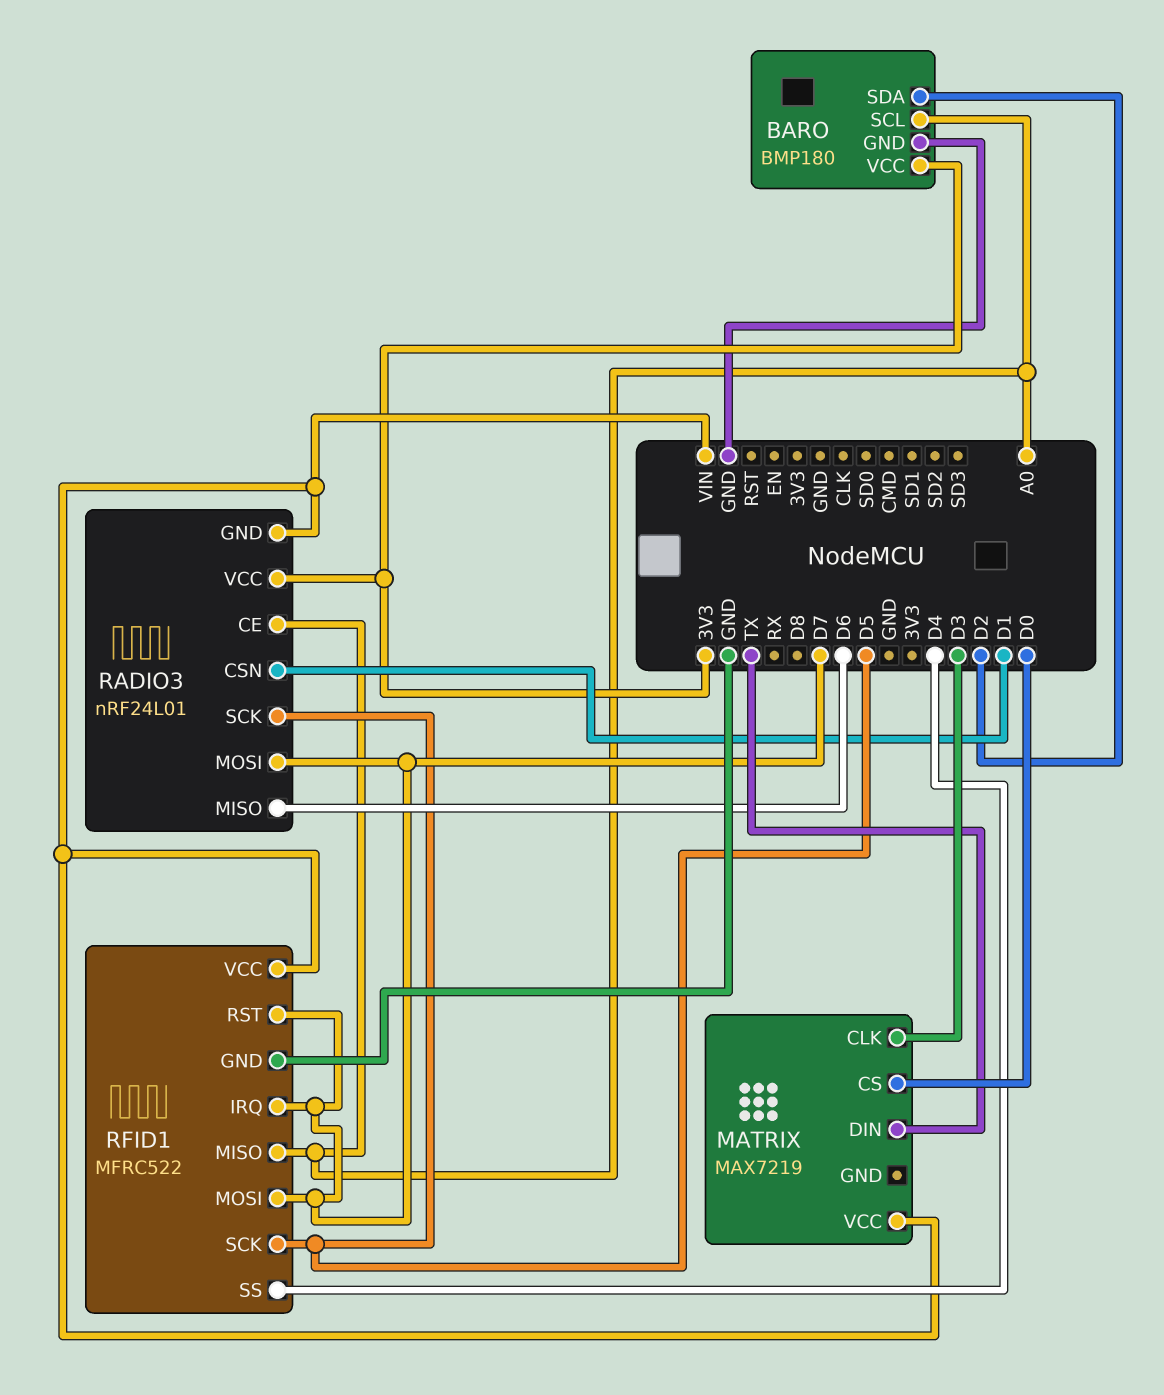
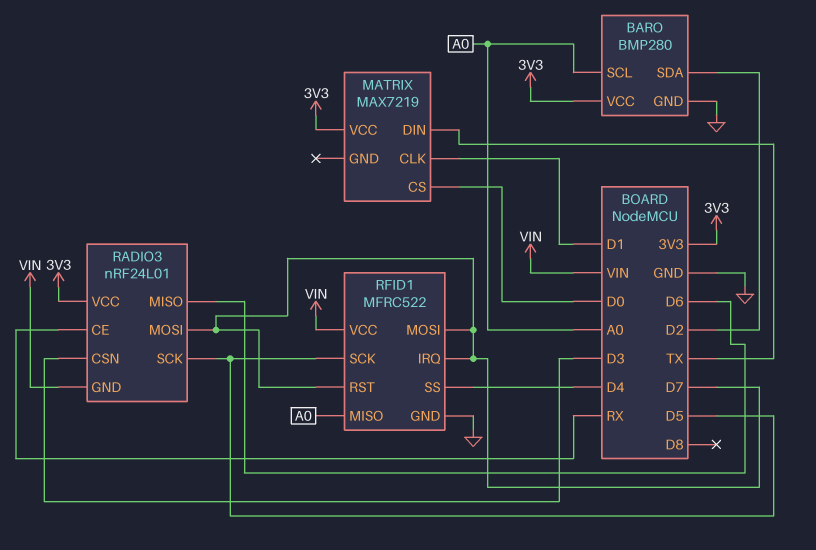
BARO: BMP180 -> BMP280
MATRIX pin CLK: D3 -> D1
MATRIX pin VCC: VIN -> 3V3
RADIO3 pin CE: A0 -> RX
RADIO3 pin CSN: D1 -> D3

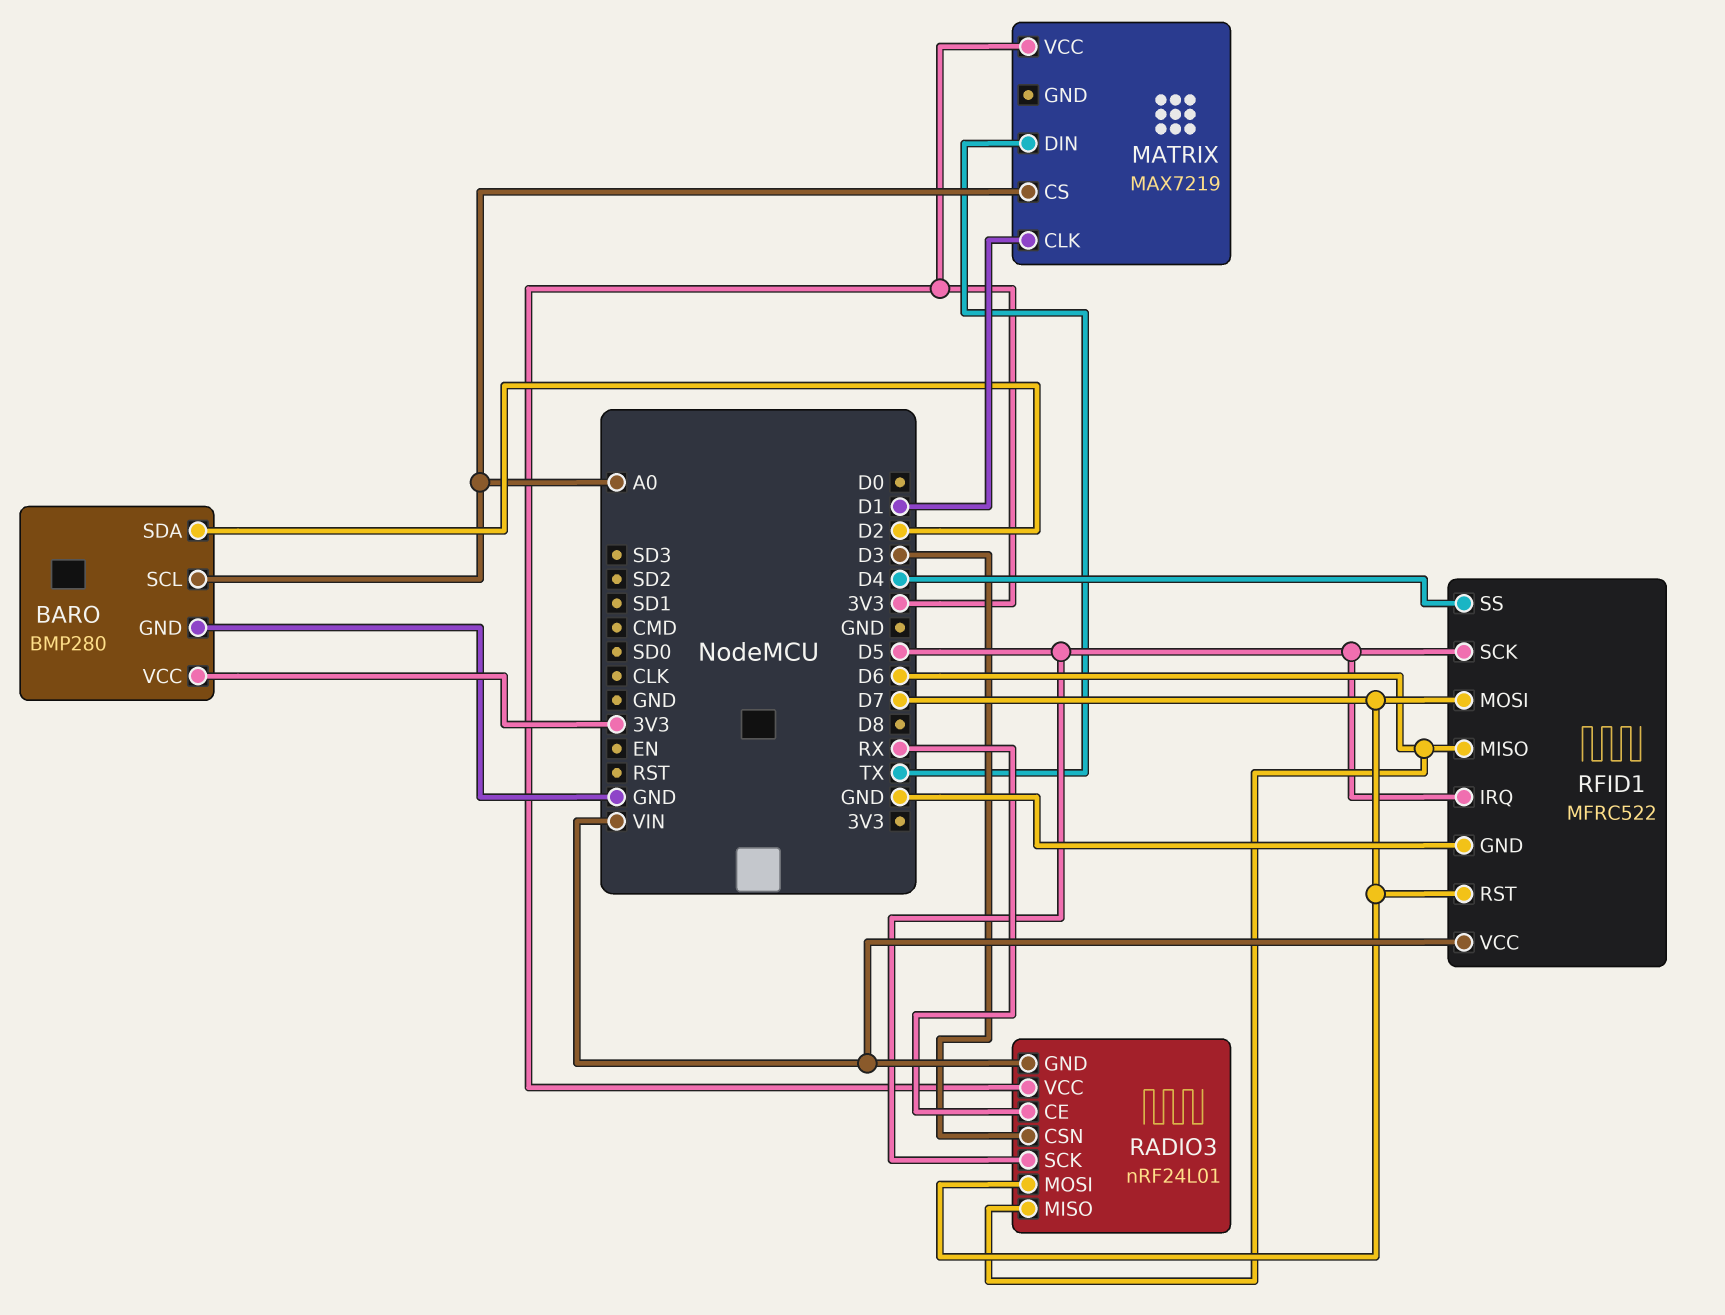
MATRIX pin CS: D0 -> A0
RFID1 pin IRQ: D7 -> D5
RFID1 pin MISO: A0 -> D6

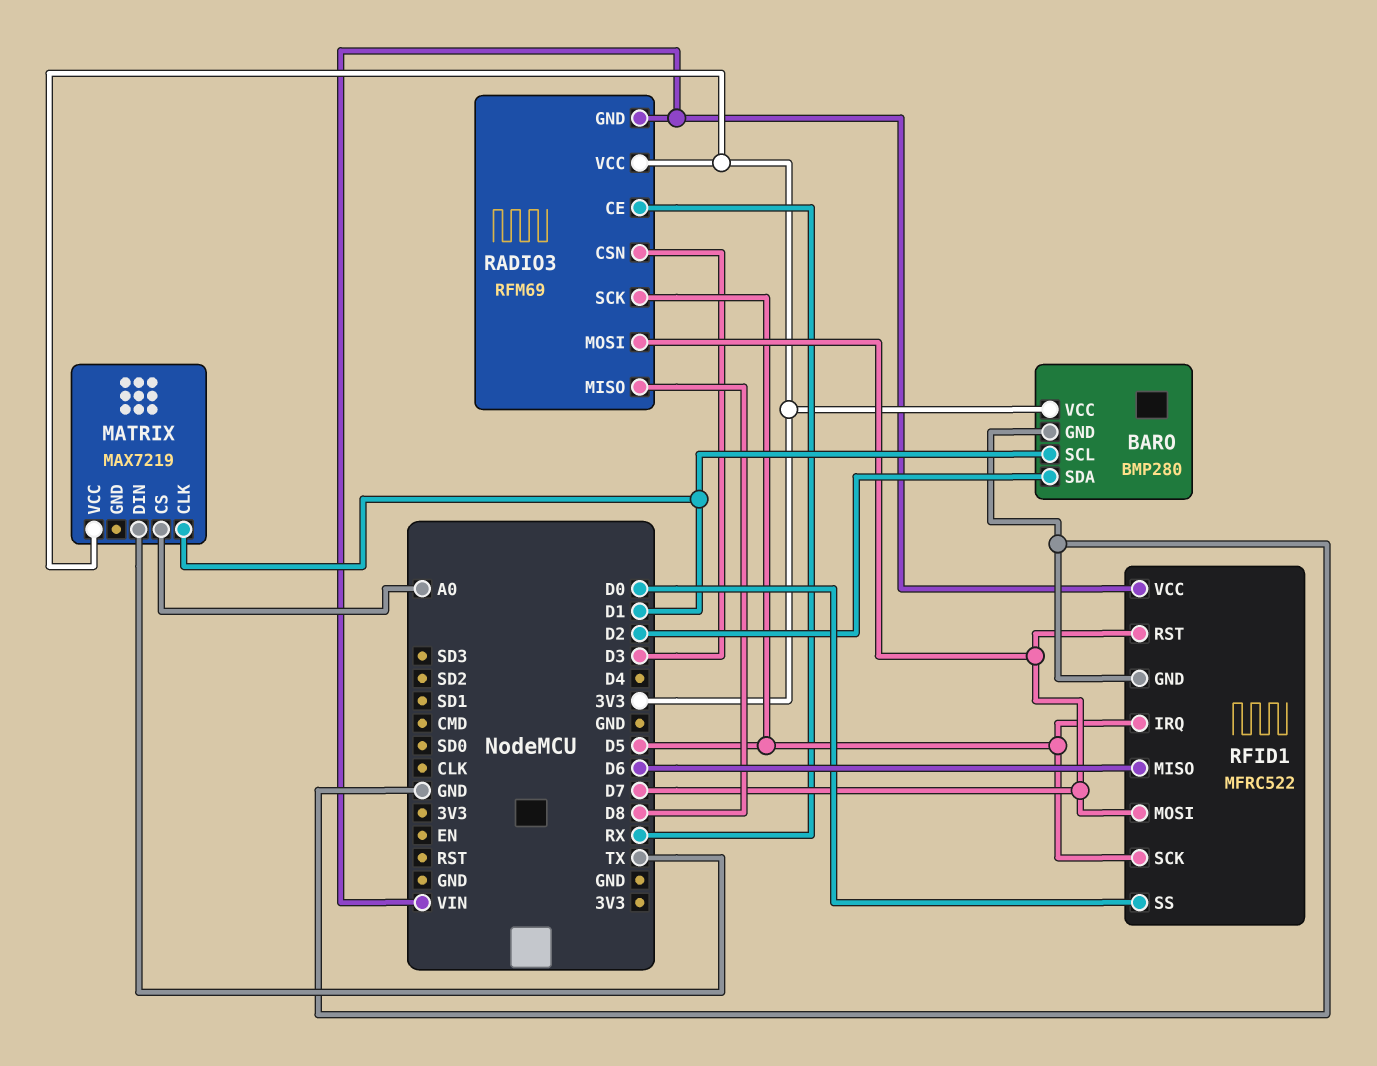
BARO pin SCL: A0 -> D1
RADIO3: nRF24L01 -> RFM69
RADIO3 pin MISO: D6 -> D8
RFID1 pin SS: D4 -> D0

